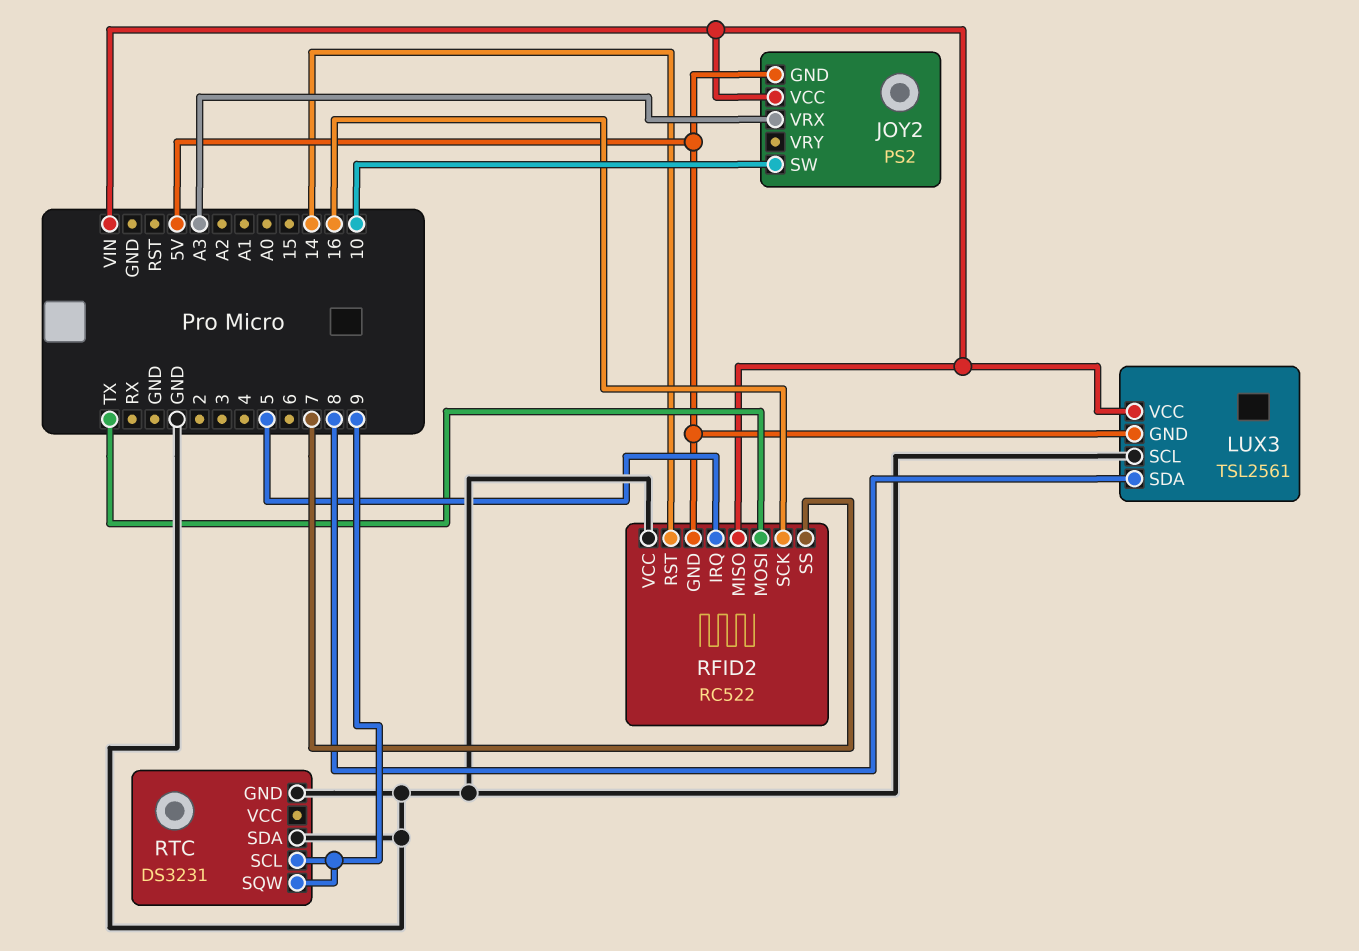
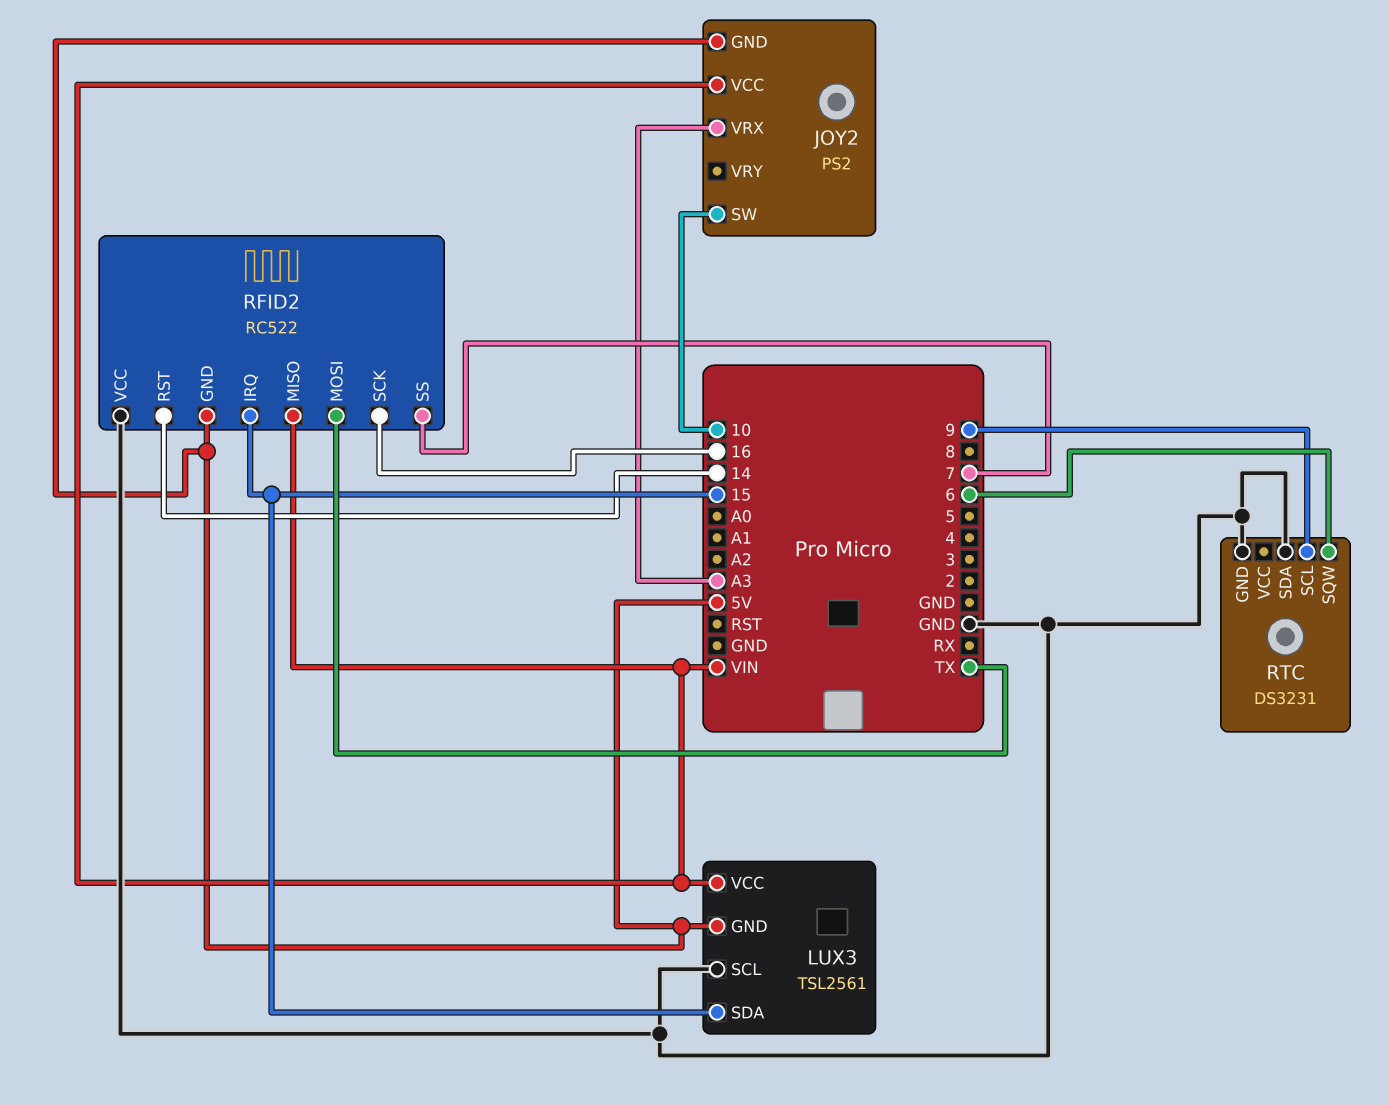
LUX3 pin SDA: 8 -> 15
RFID2 pin IRQ: 5 -> 15
RTC pin SQW: 9 -> 6

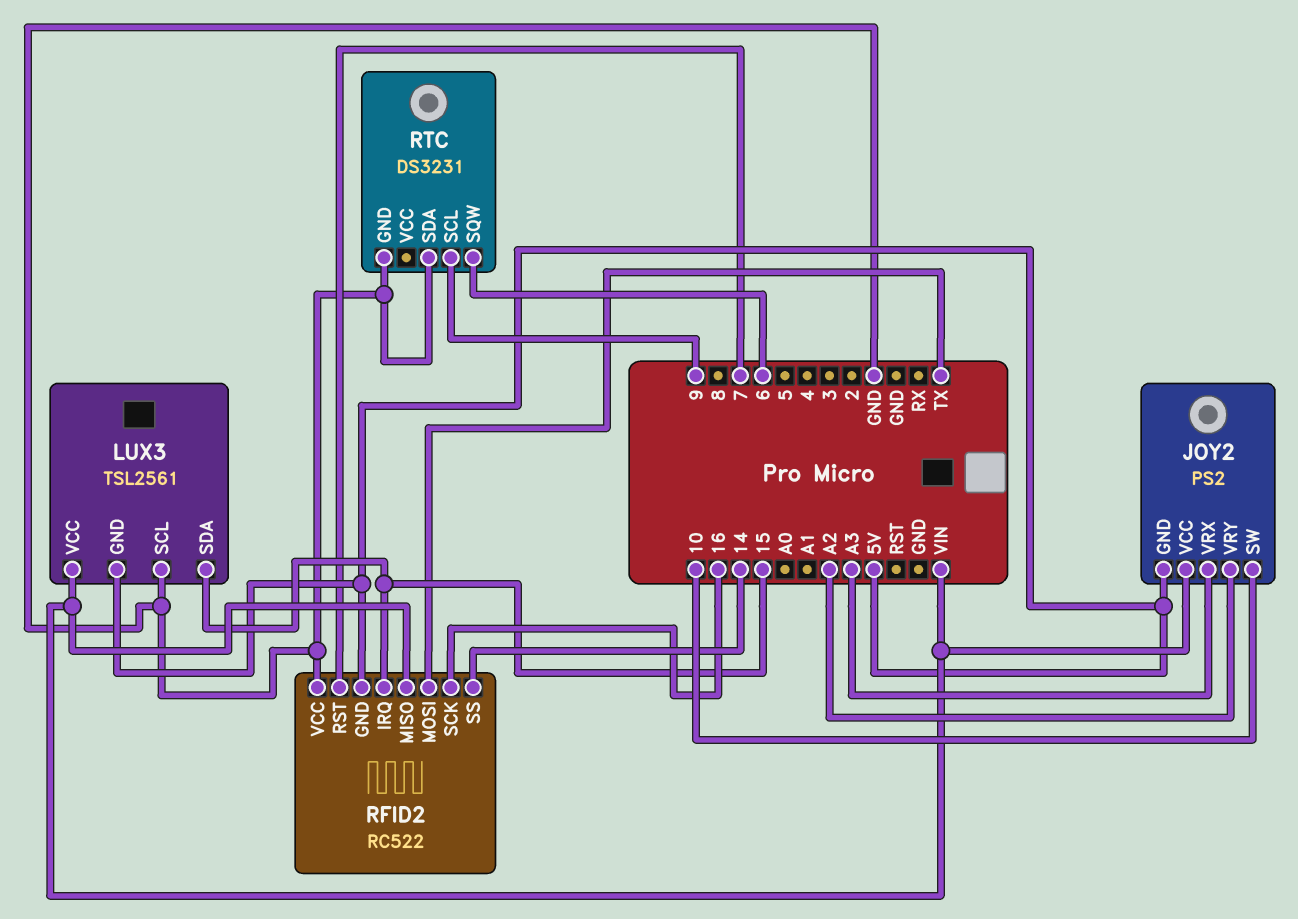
JOY2 pin VRY: none -> A2
RFID2 pin RST: 14 -> 7
RFID2 pin SS: 7 -> 14

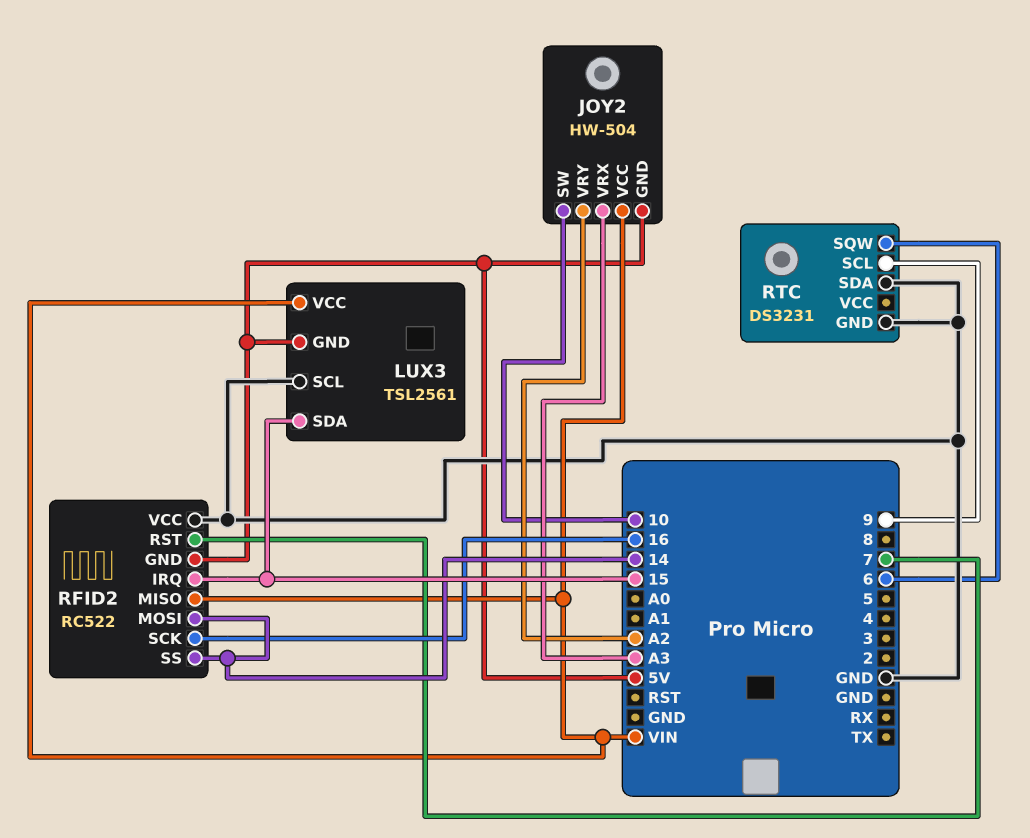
JOY2: PS2 -> HW-504
RFID2 pin MOSI: TX -> 14

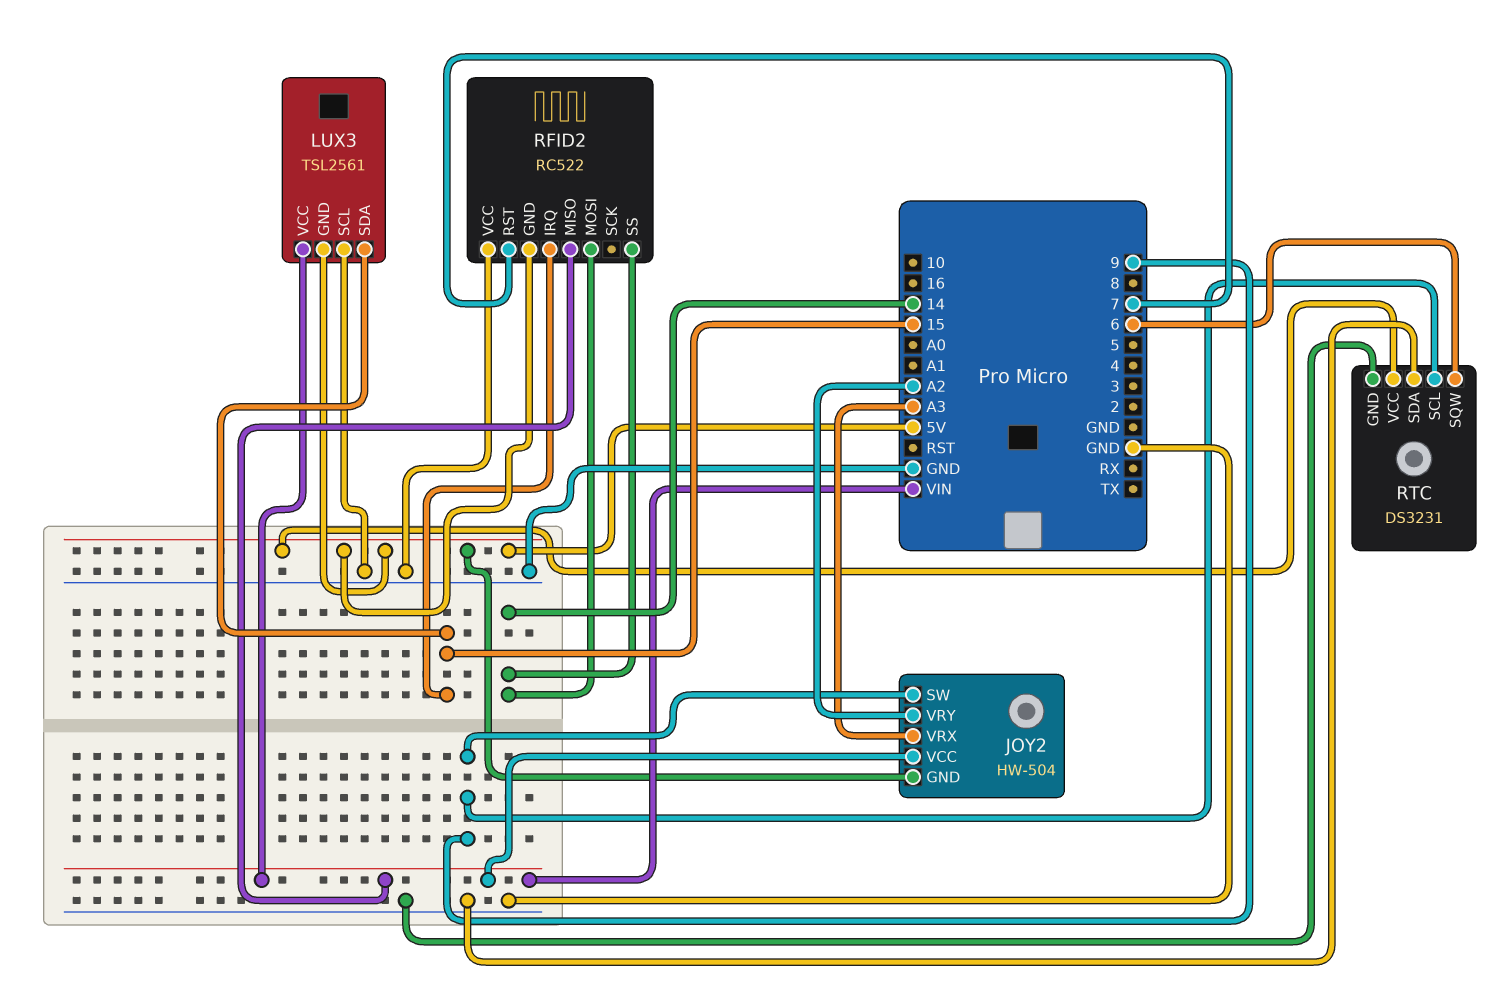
JOY2 pin SW: 10 -> 9
RFID2 pin SCK: 16 -> none
RTC pin VCC: none -> 5V

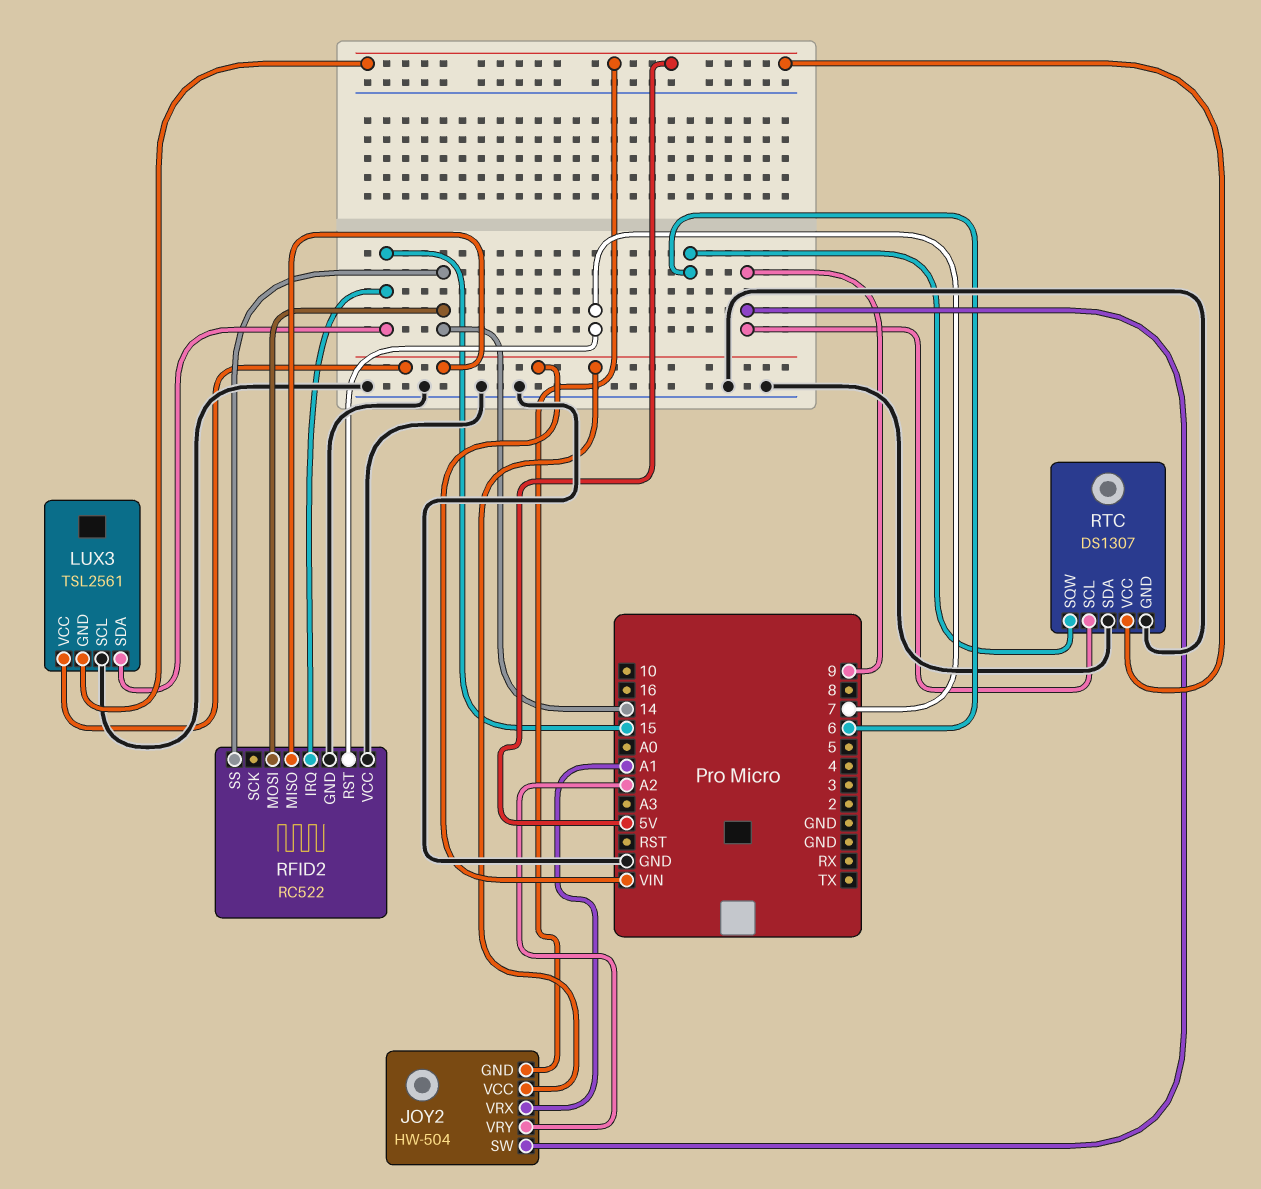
JOY2 pin VRX: A3 -> A1
RFID2 pin GND: 5V -> GND
RTC: DS3231 -> DS1307

